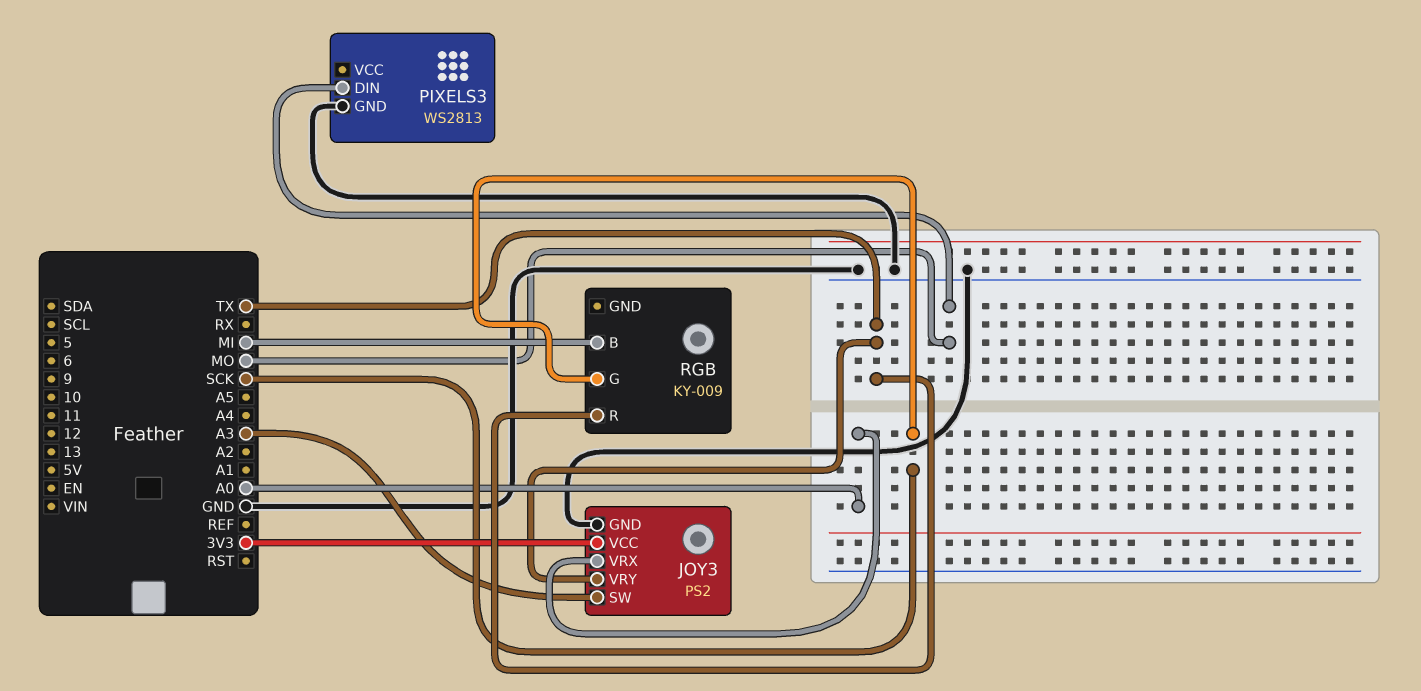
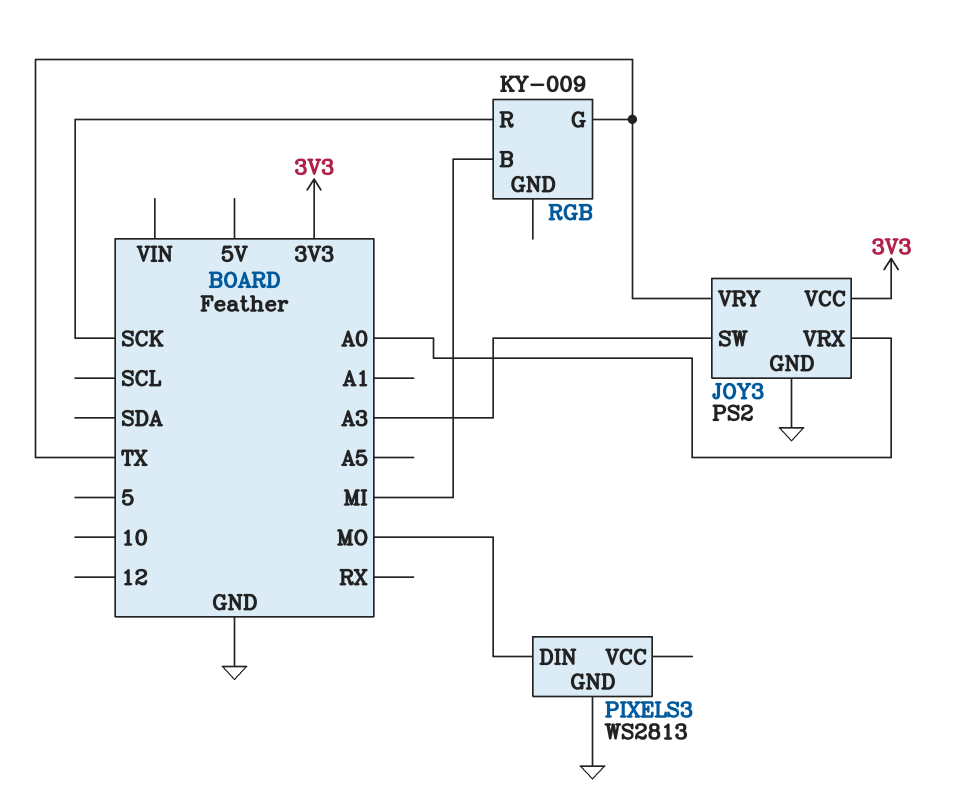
RGB pin G: SCK -> TX
RGB pin R: TX -> SCK

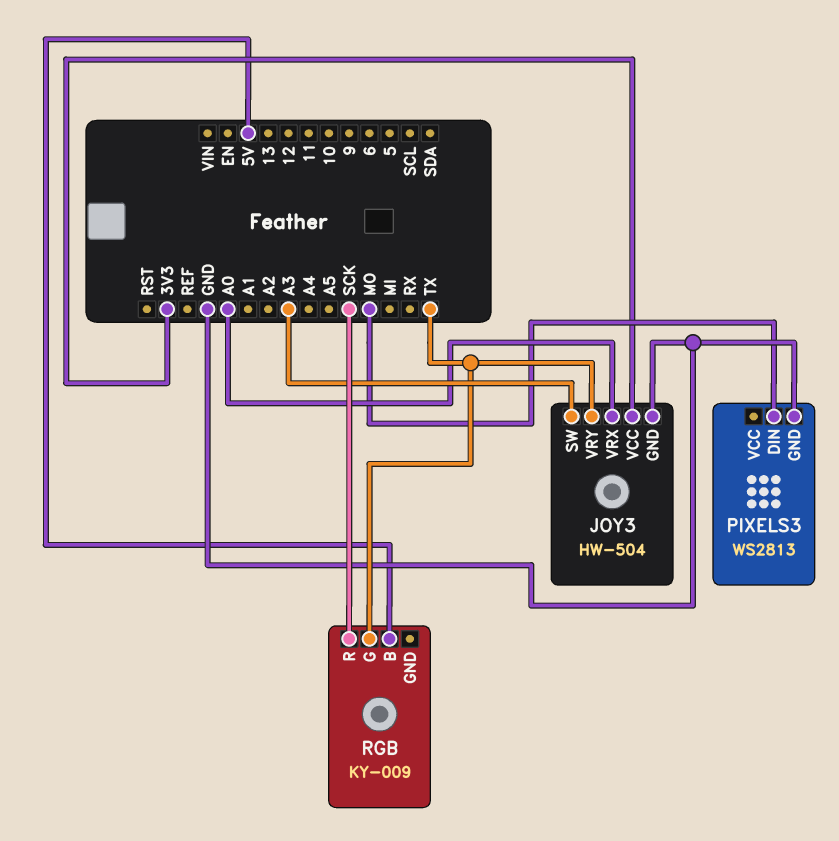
JOY3: PS2 -> HW-504
RGB pin B: MI -> 5V

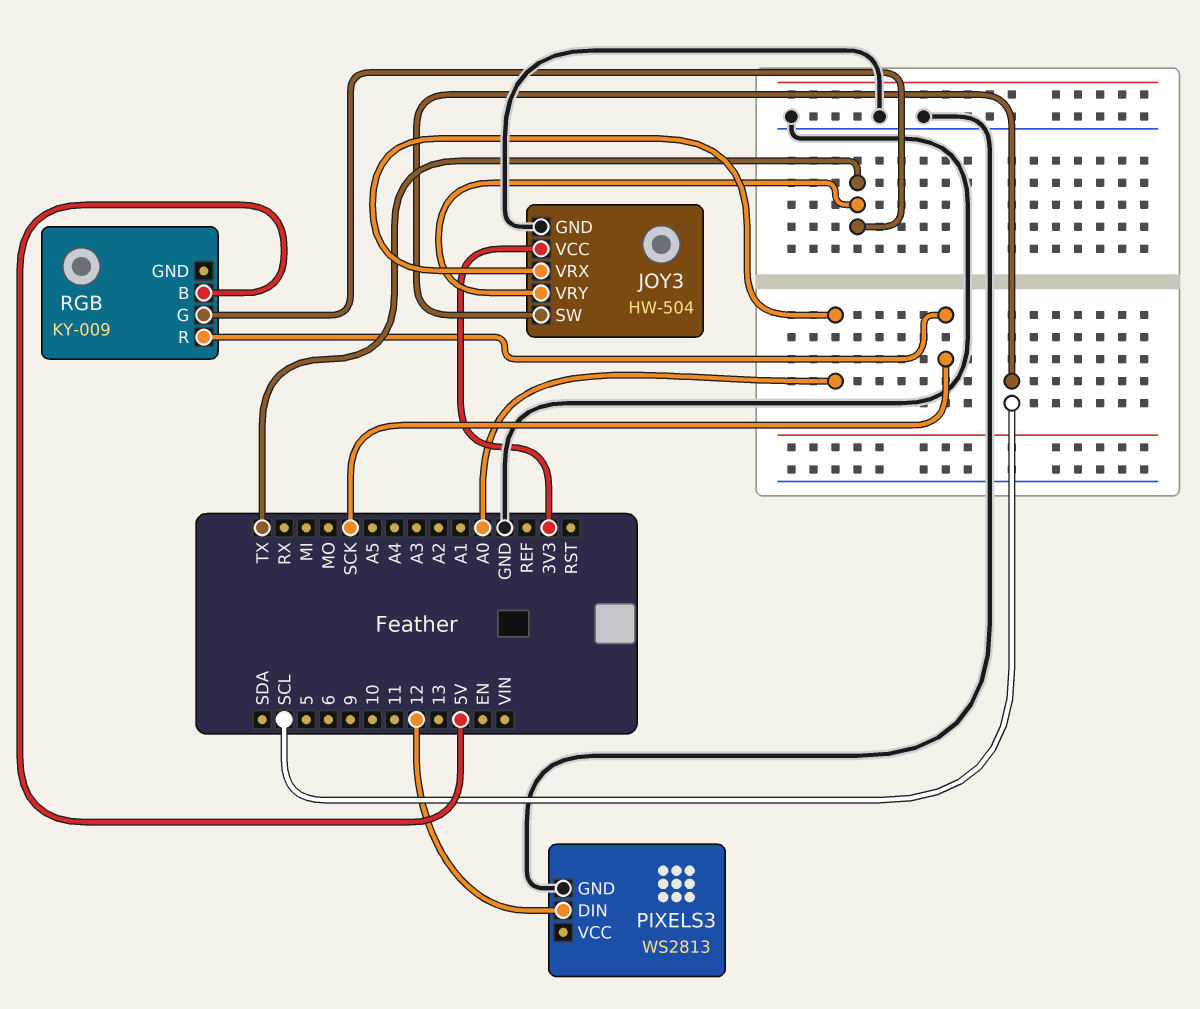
JOY3 pin SW: A3 -> SCL
PIXELS3 pin DIN: MO -> 12

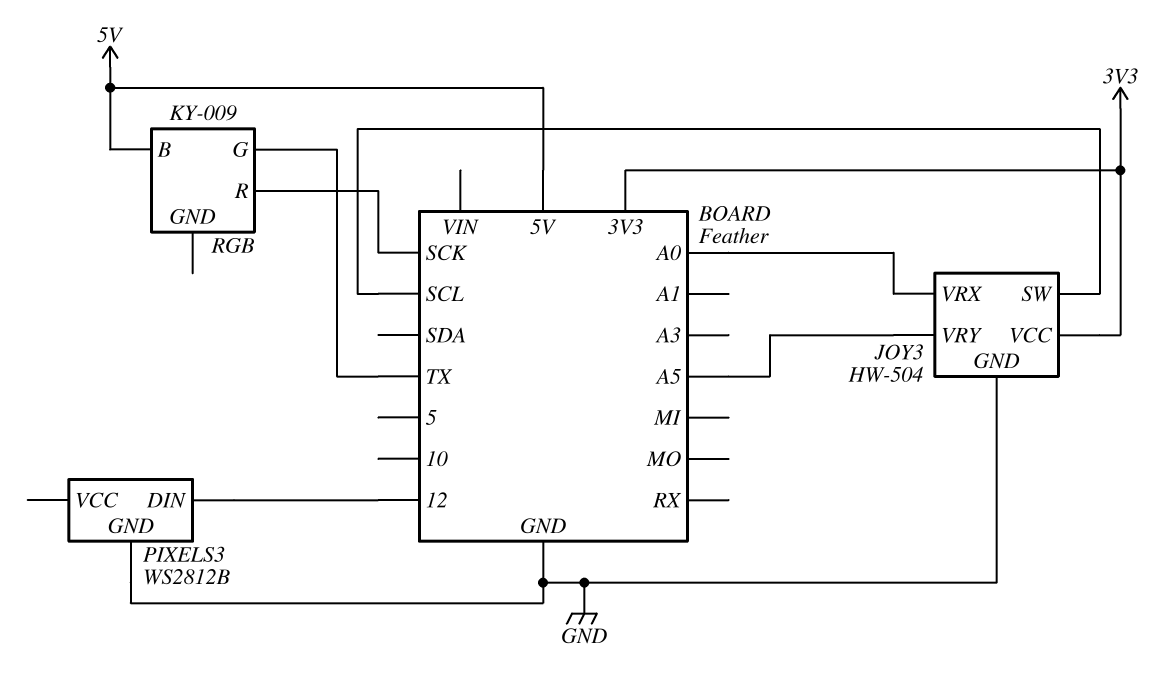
JOY3 pin VRY: TX -> A5
PIXELS3: WS2813 -> WS2812B

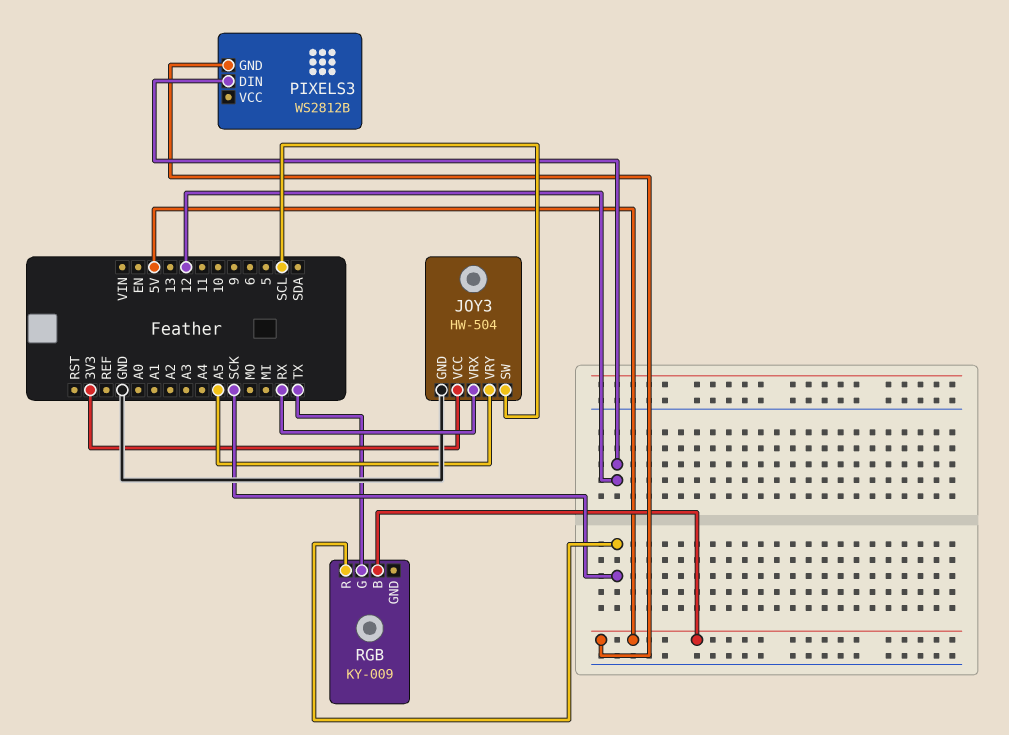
JOY3 pin VRX: A0 -> RX
PIXELS3 pin GND: GND -> 5V

